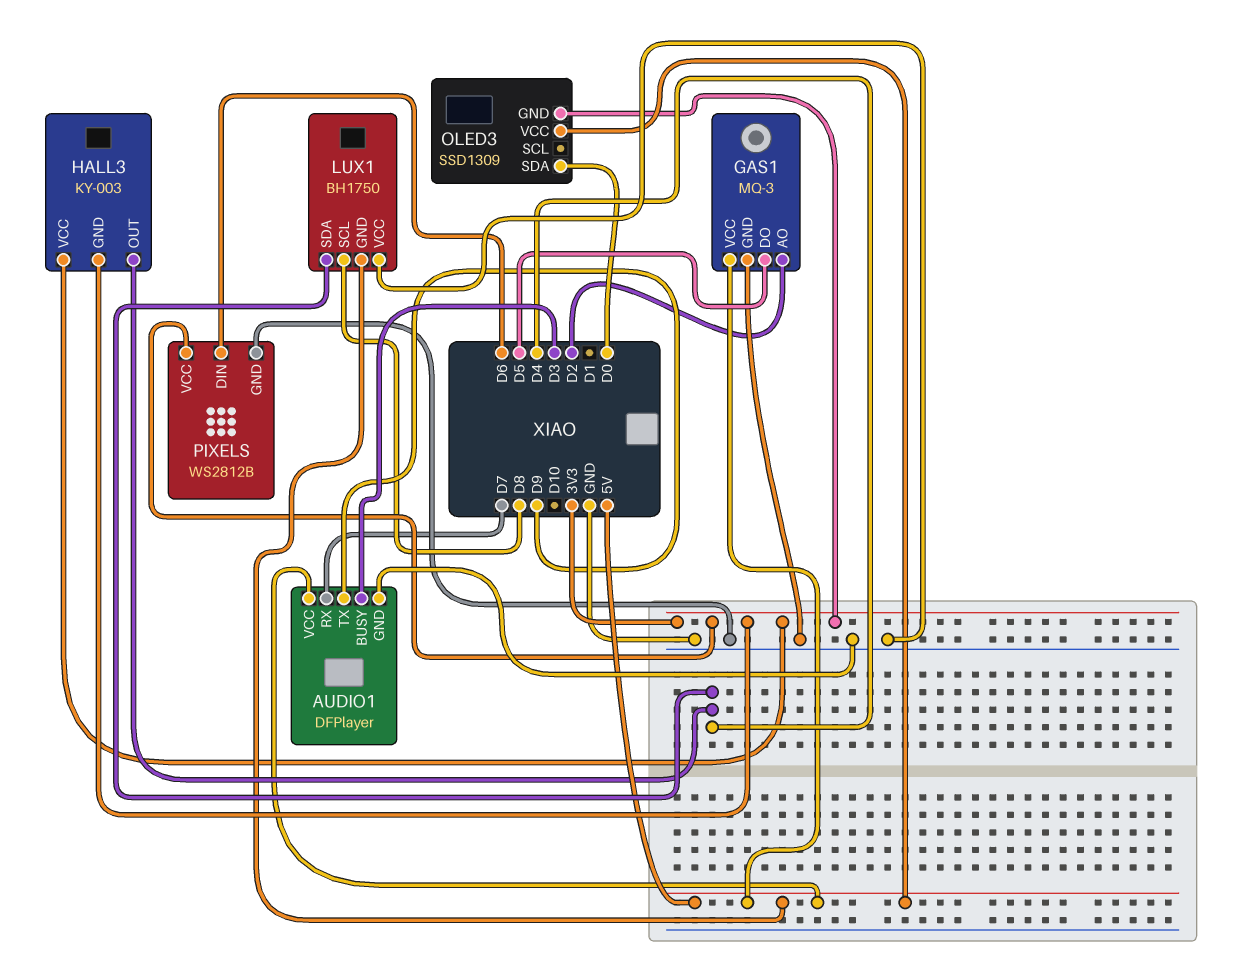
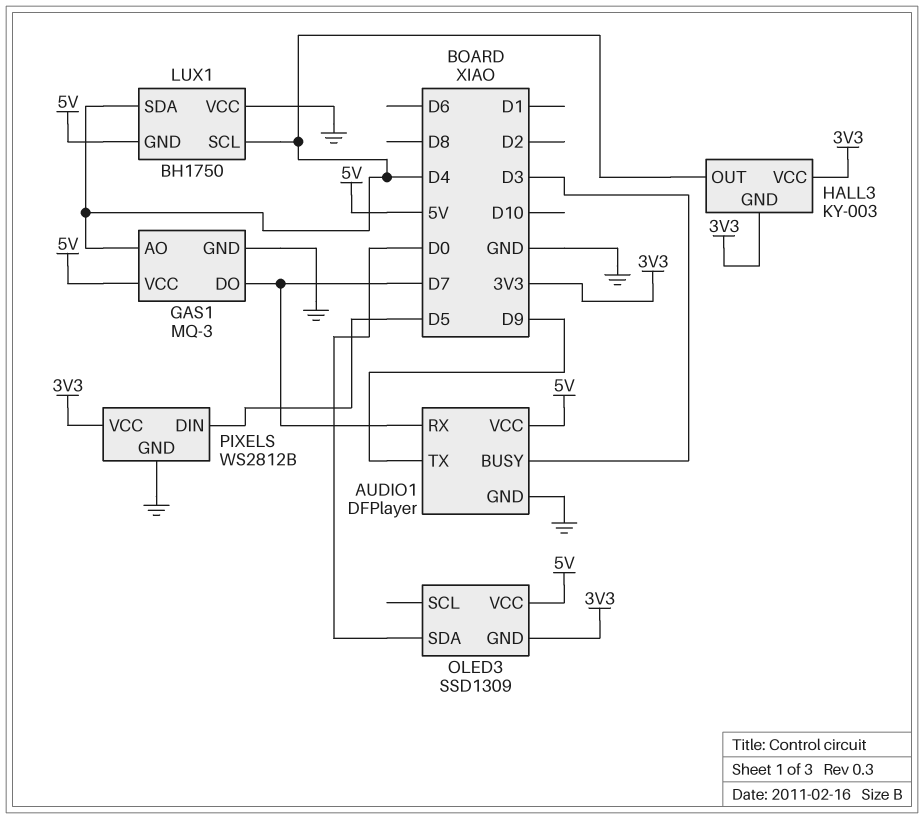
GAS1 pin AO: D2 -> D4
GAS1 pin DO: D5 -> D7
LUX1 pin SCL: D8 -> D4
PIXELS pin DIN: D6 -> D5

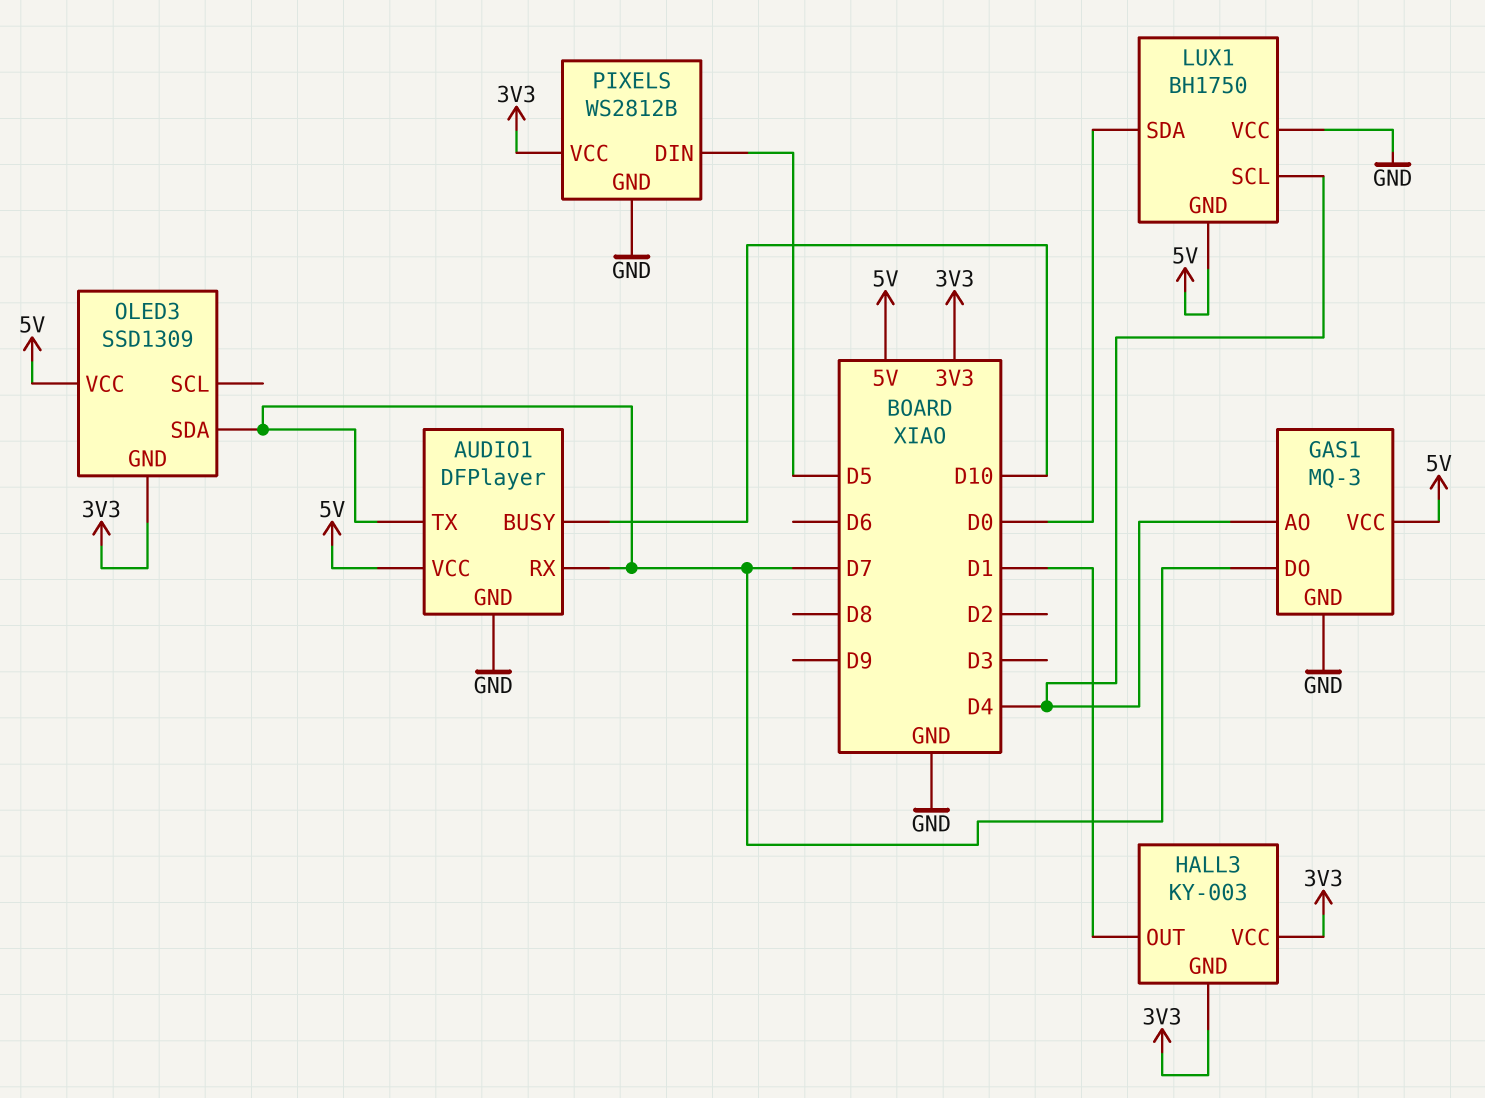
AUDIO1 pin BUSY: D3 -> D10
AUDIO1 pin TX: D9 -> D7
HALL3 pin OUT: D4 -> D1
LUX1 pin SDA: D4 -> D0
OLED3 pin SDA: D0 -> D7

